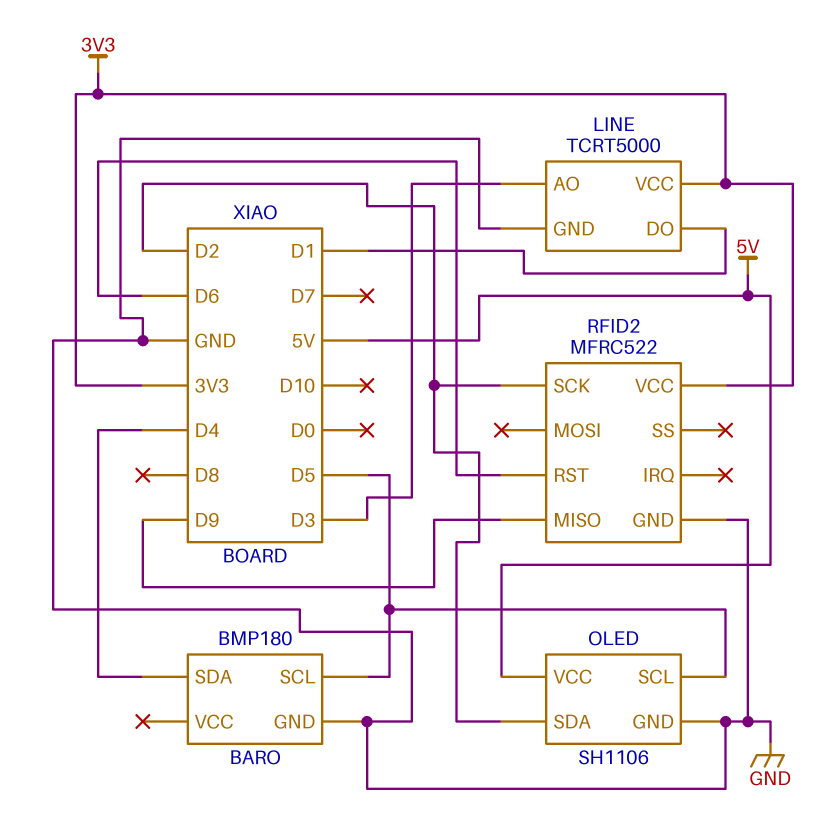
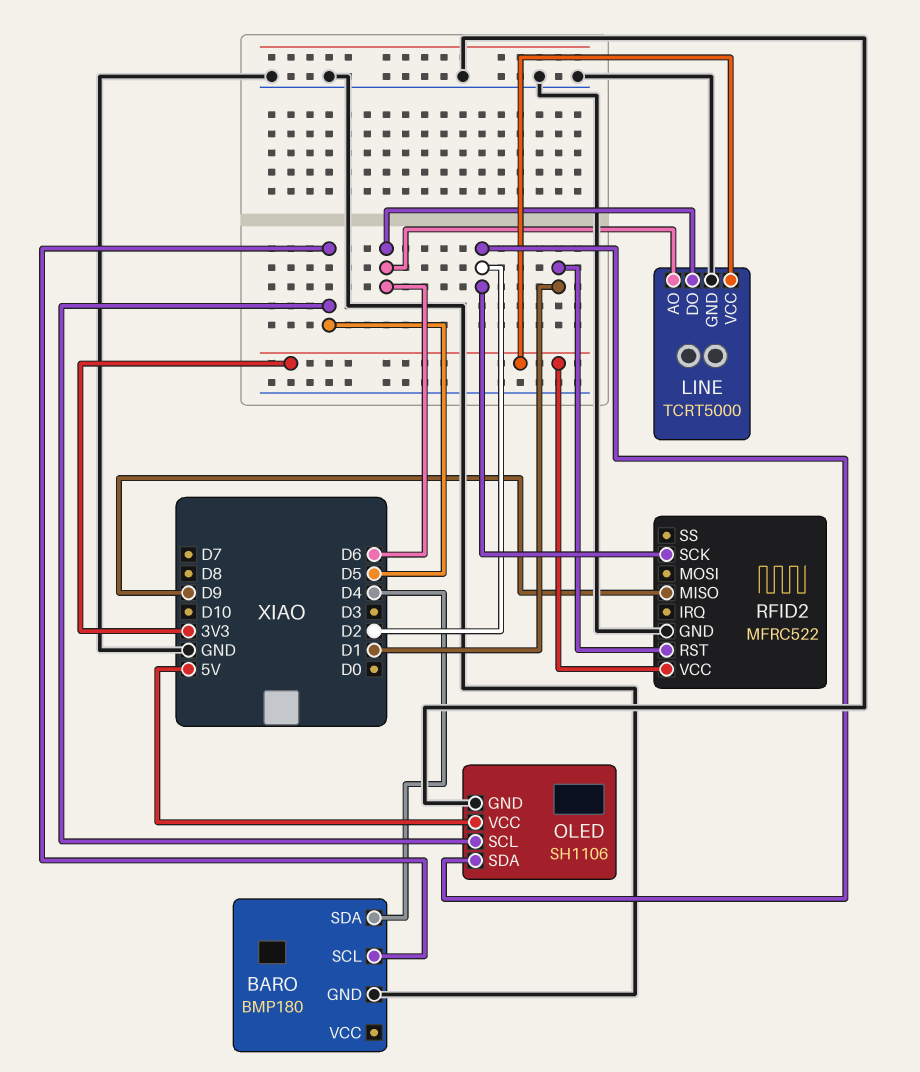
LINE pin AO: D3 -> D6
LINE pin DO: D1 -> D6
RFID2 pin RST: D6 -> D1

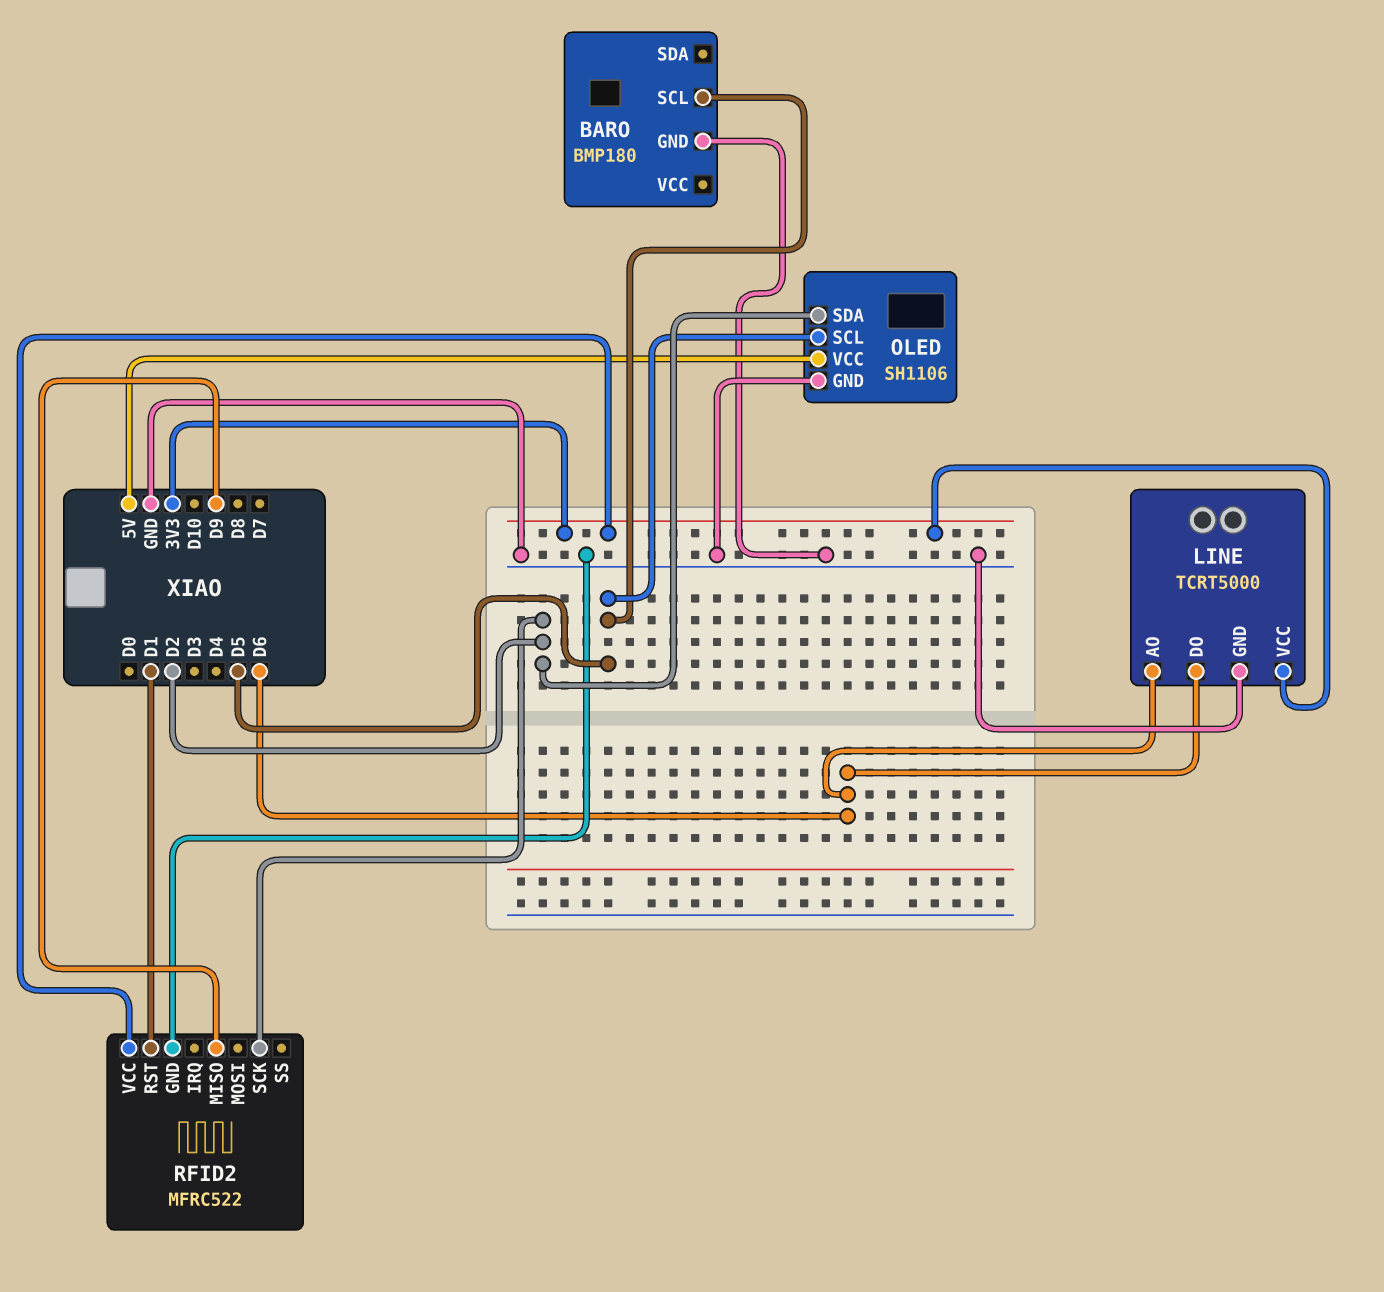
BARO pin SDA: D4 -> none

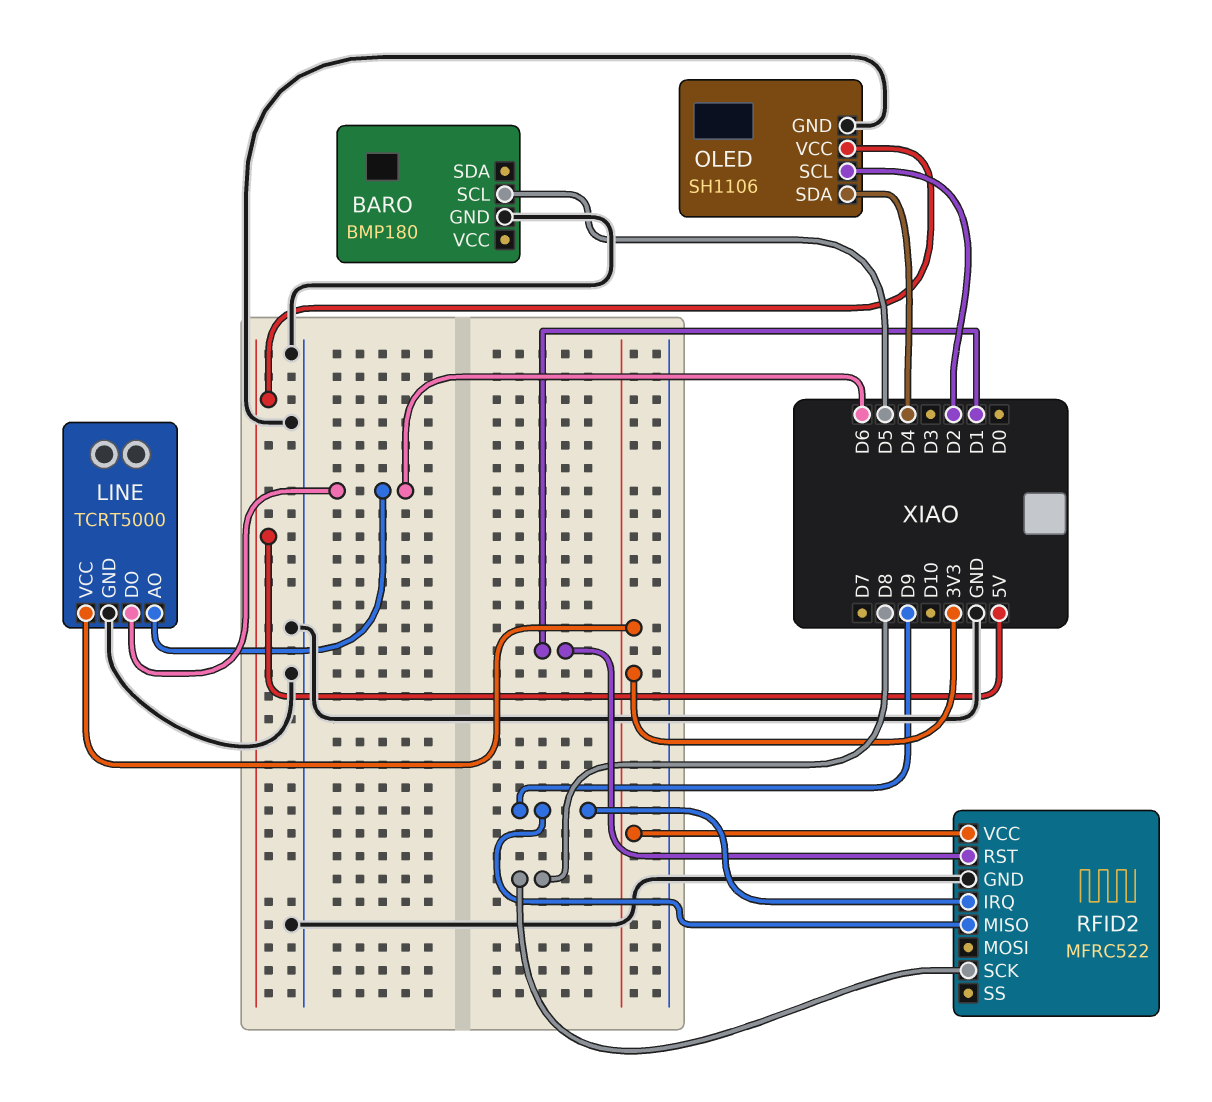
OLED pin SCL: D5 -> D2
OLED pin SDA: D2 -> D4
RFID2 pin IRQ: none -> D9
RFID2 pin SCK: D2 -> D8

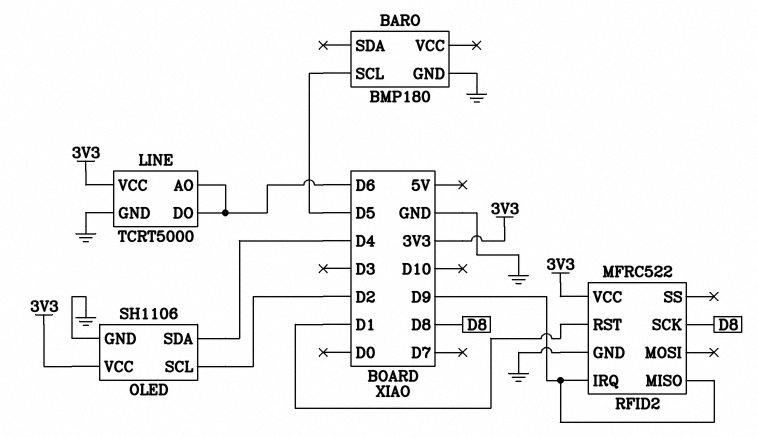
OLED pin VCC: 5V -> 3V3

